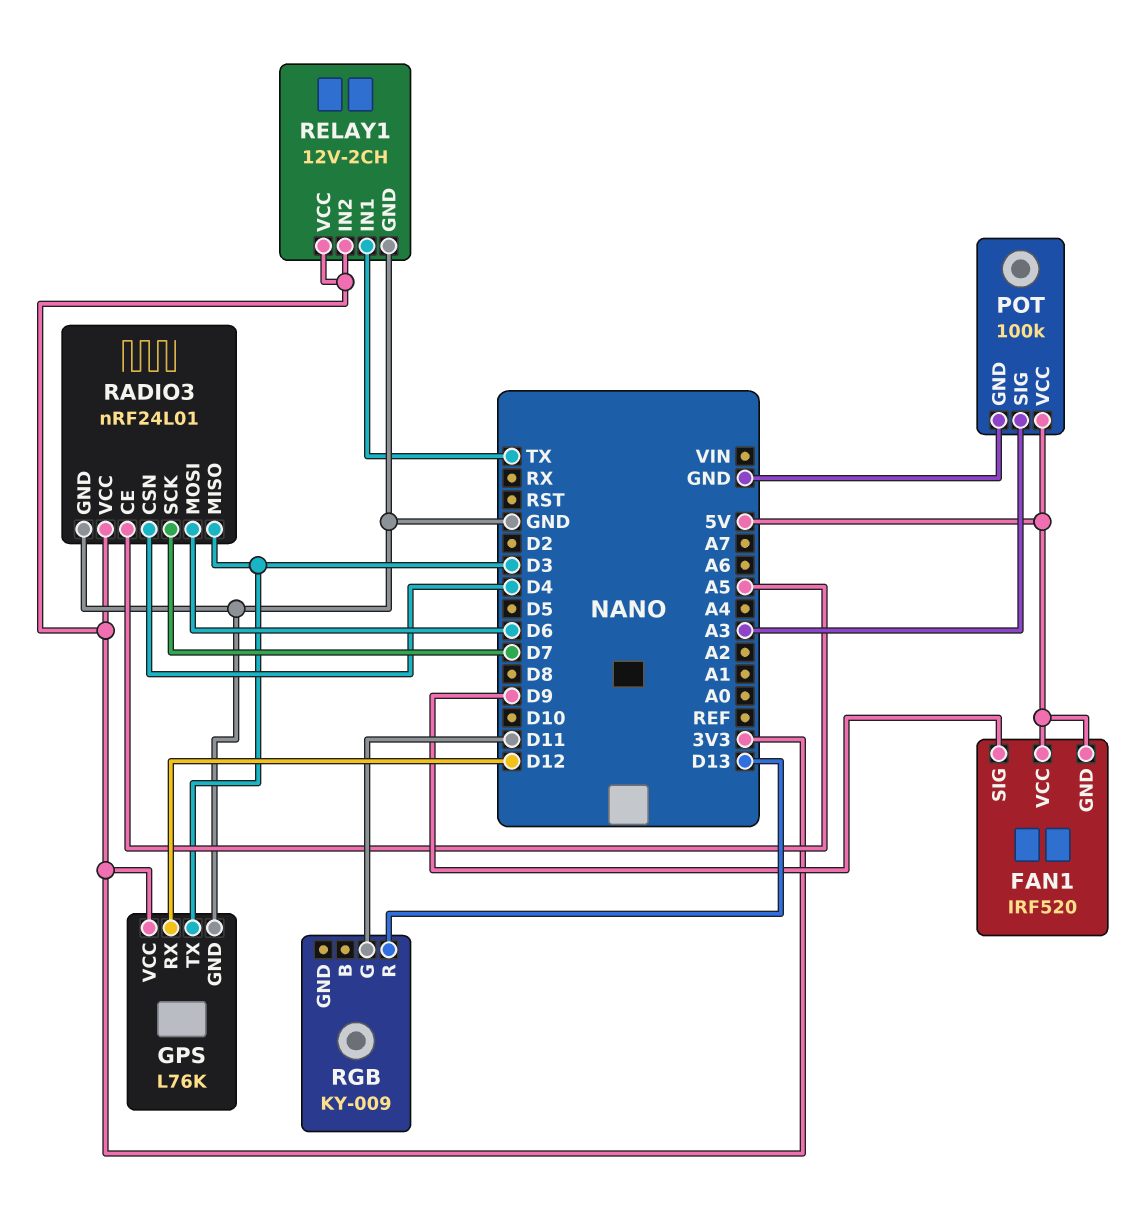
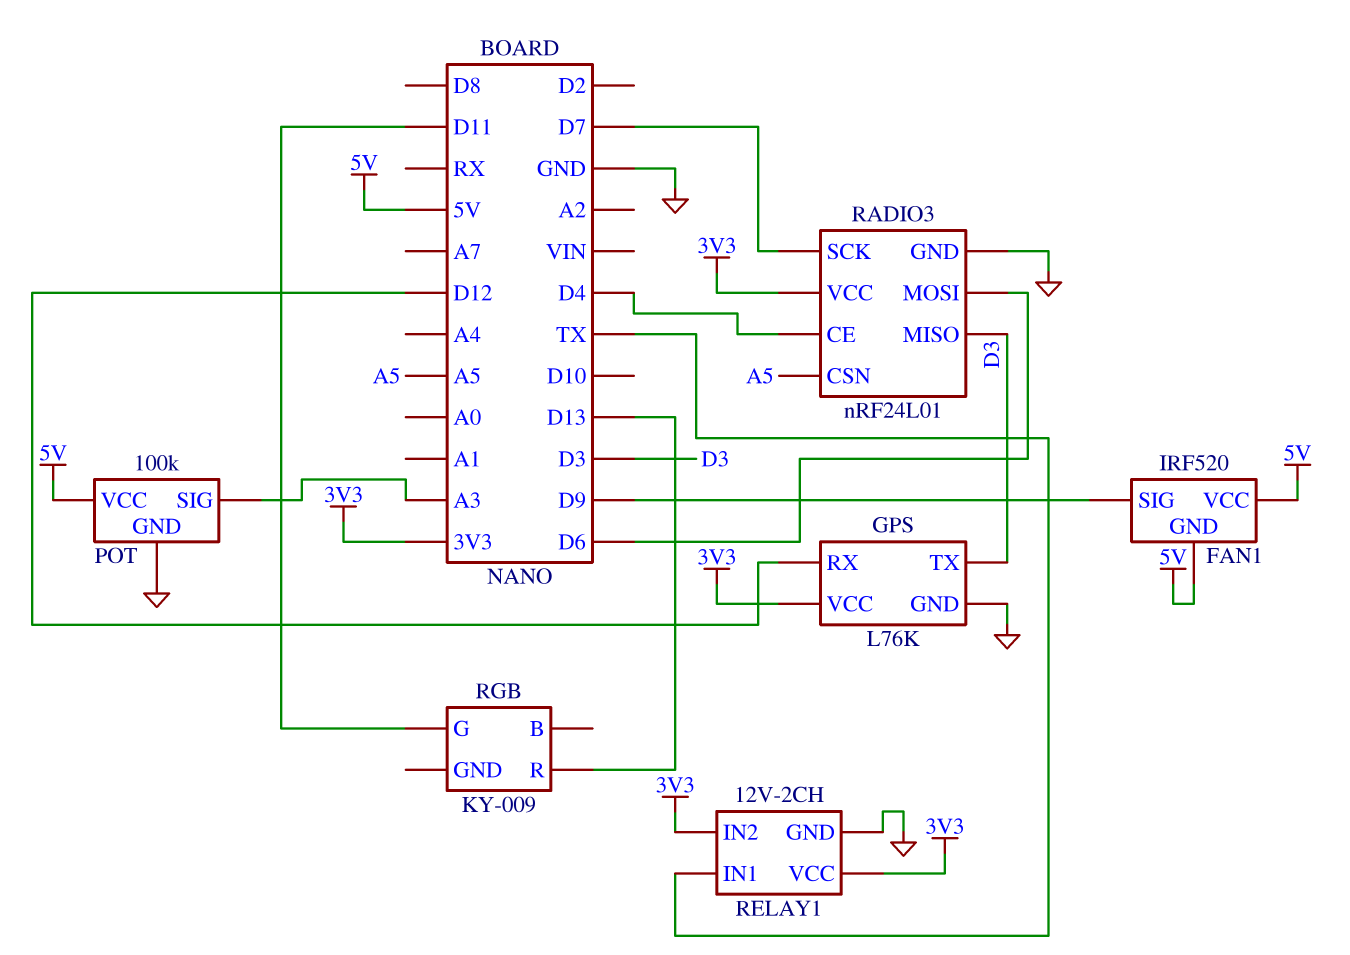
RADIO3 pin CE: A5 -> D4
RADIO3 pin CSN: D4 -> A5

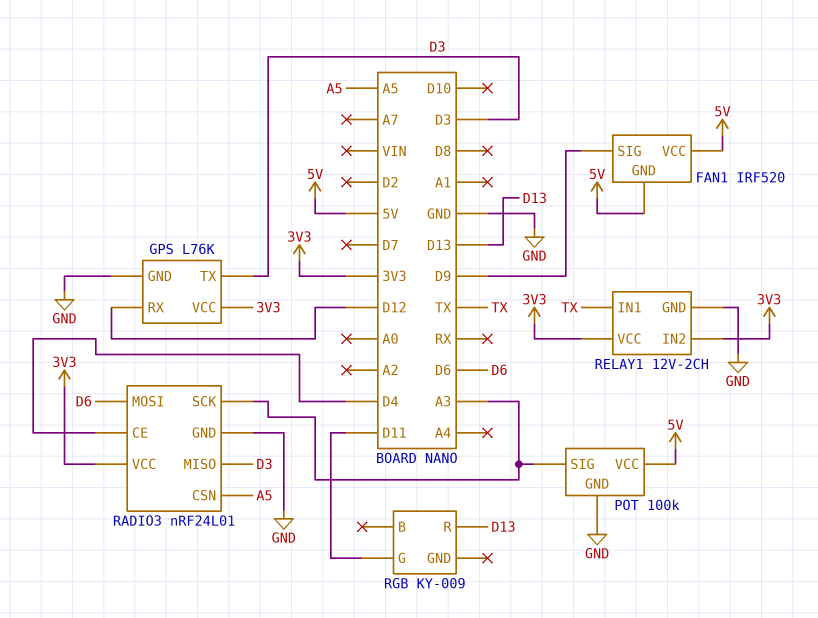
RADIO3 pin SCK: D7 -> A3

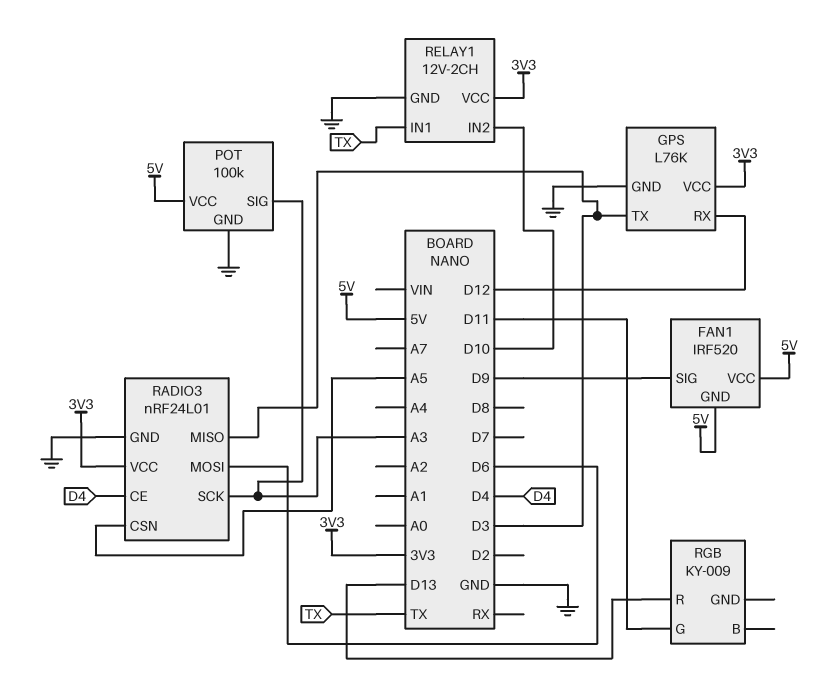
RELAY1 pin IN2: 3V3 -> D10

